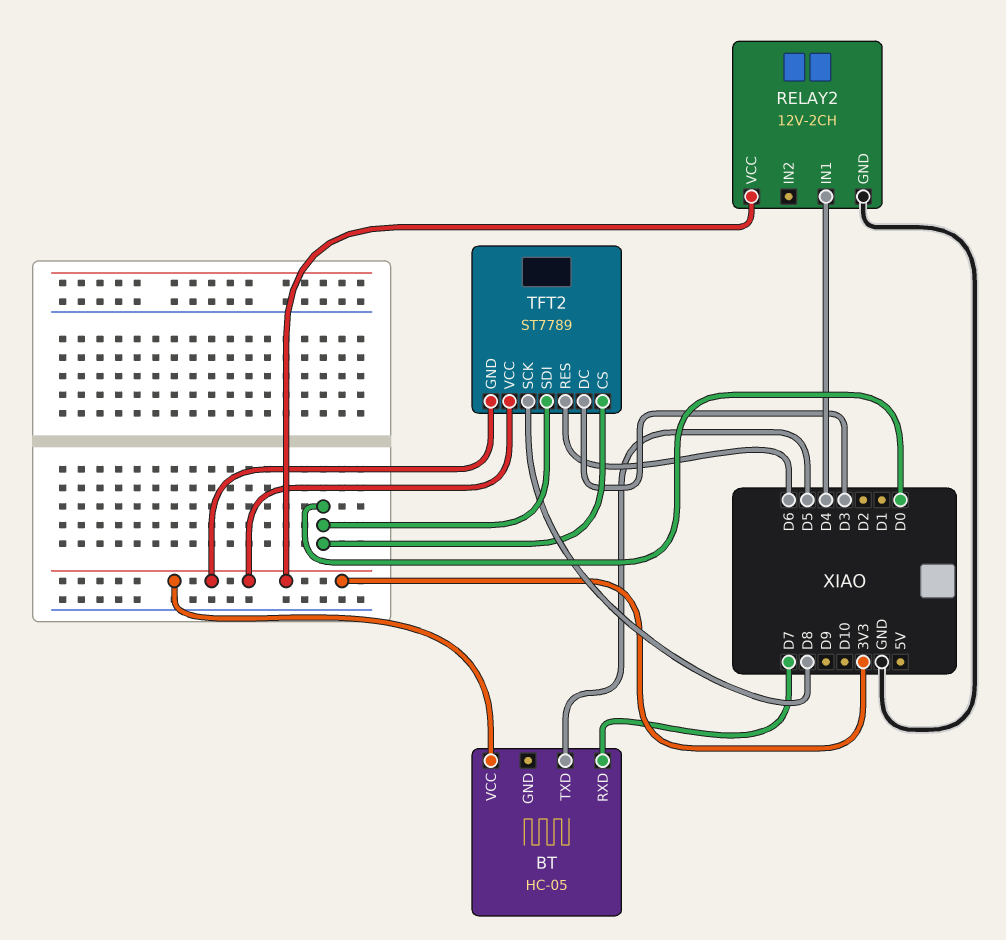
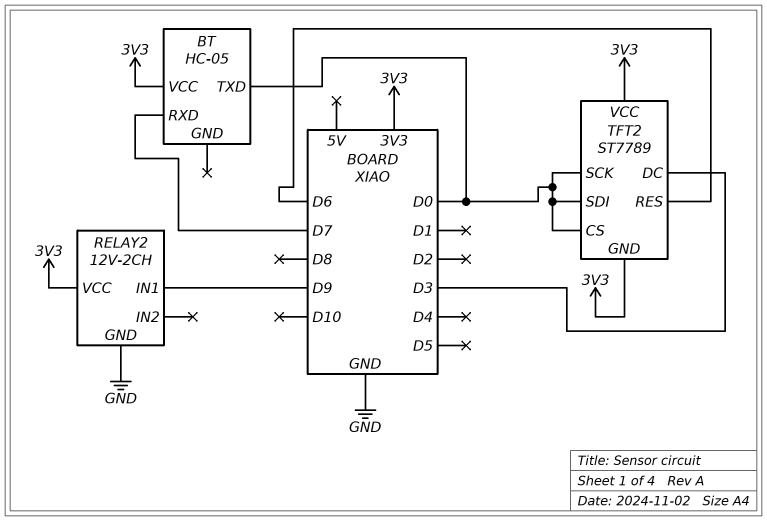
BT pin TXD: D5 -> D0
RELAY2 pin IN1: D4 -> D9
TFT2 pin SCK: D8 -> D0

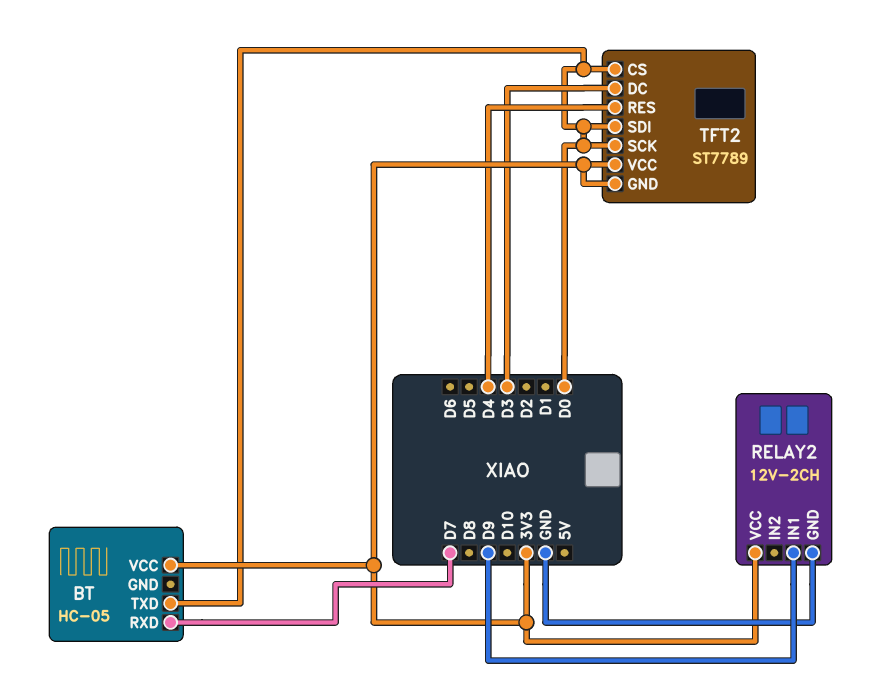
TFT2 pin RES: D6 -> D4

